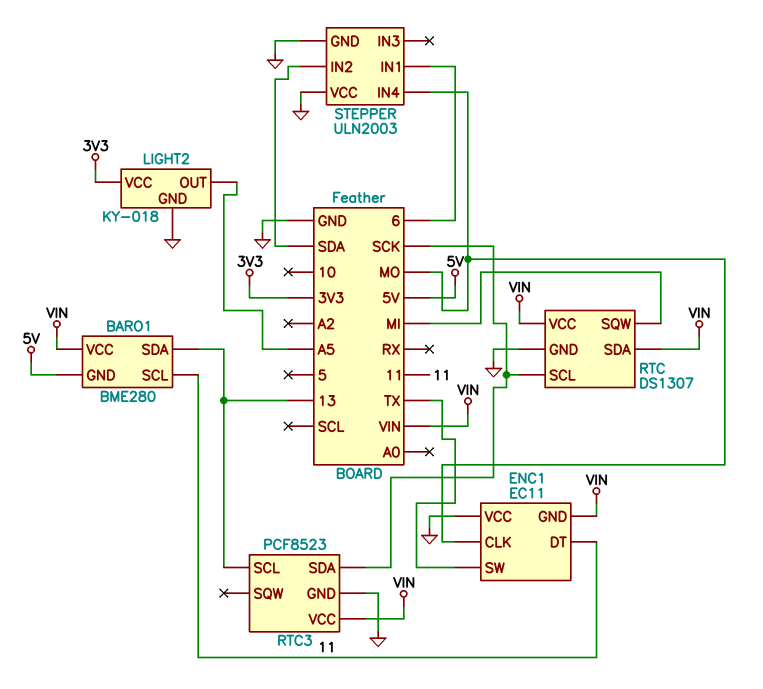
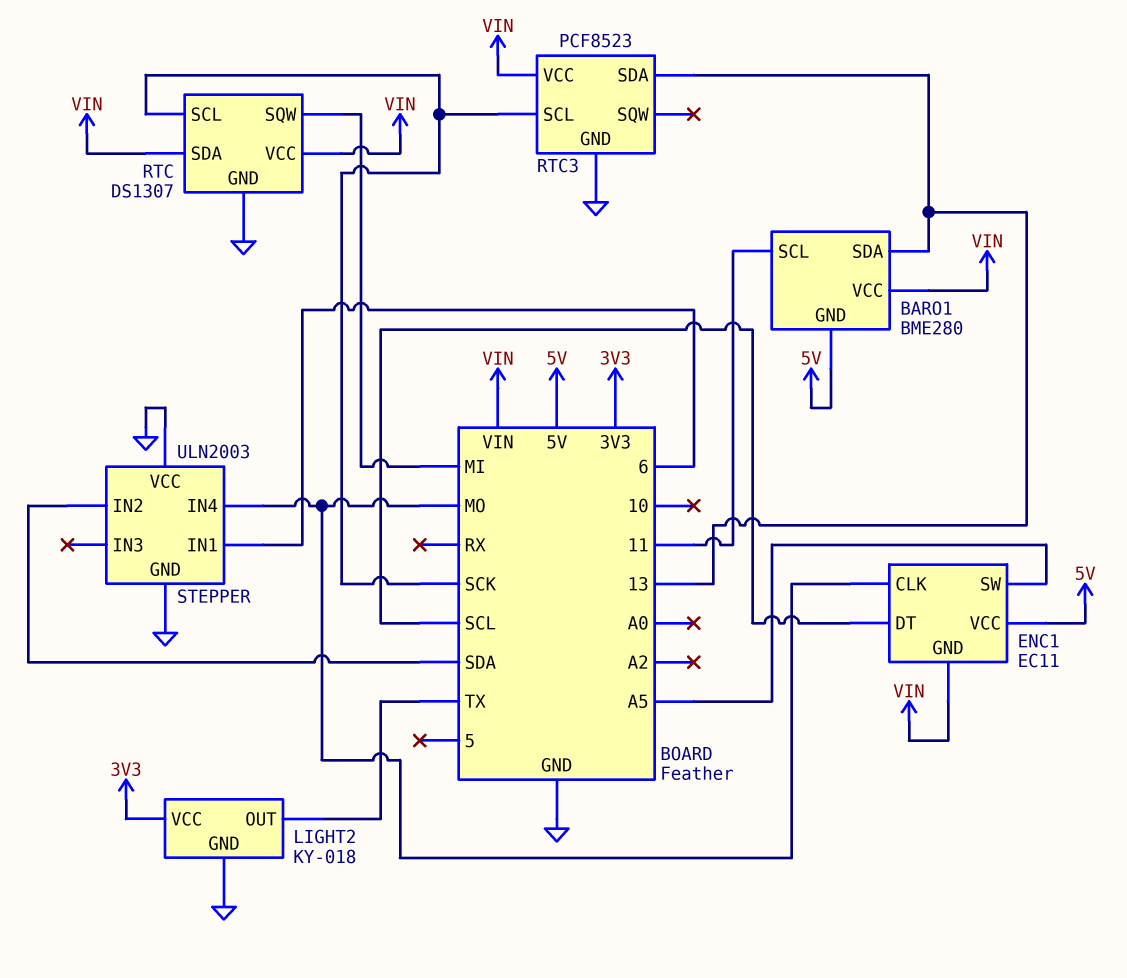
ENC1 pin DT: 11 -> SCL
ENC1 pin SW: TX -> A5
ENC1 pin VCC: GND -> 5V
LIGHT2 pin OUT: A5 -> TX
RTC3 pin SCL: 13 -> SCK
RTC3 pin SDA: SCK -> 13

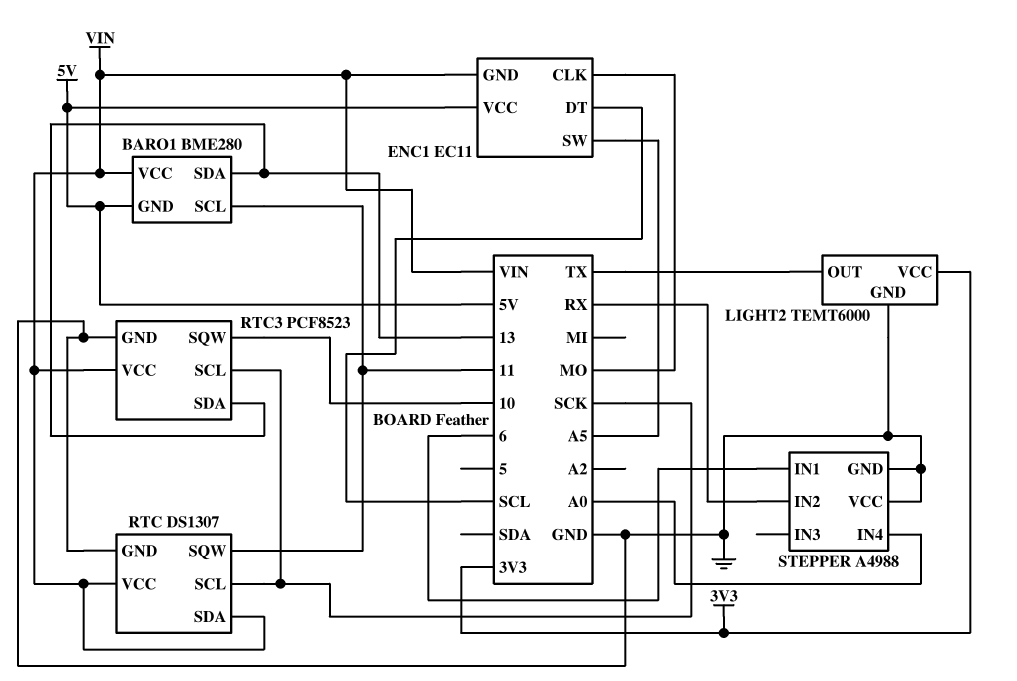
LIGHT2: KY-018 -> TEMT6000
RTC pin SQW: MI -> 11
RTC3 pin SQW: none -> 10
STEPPER: ULN2003 -> A4988
STEPPER pin IN2: SDA -> RX
STEPPER pin IN4: MO -> A0

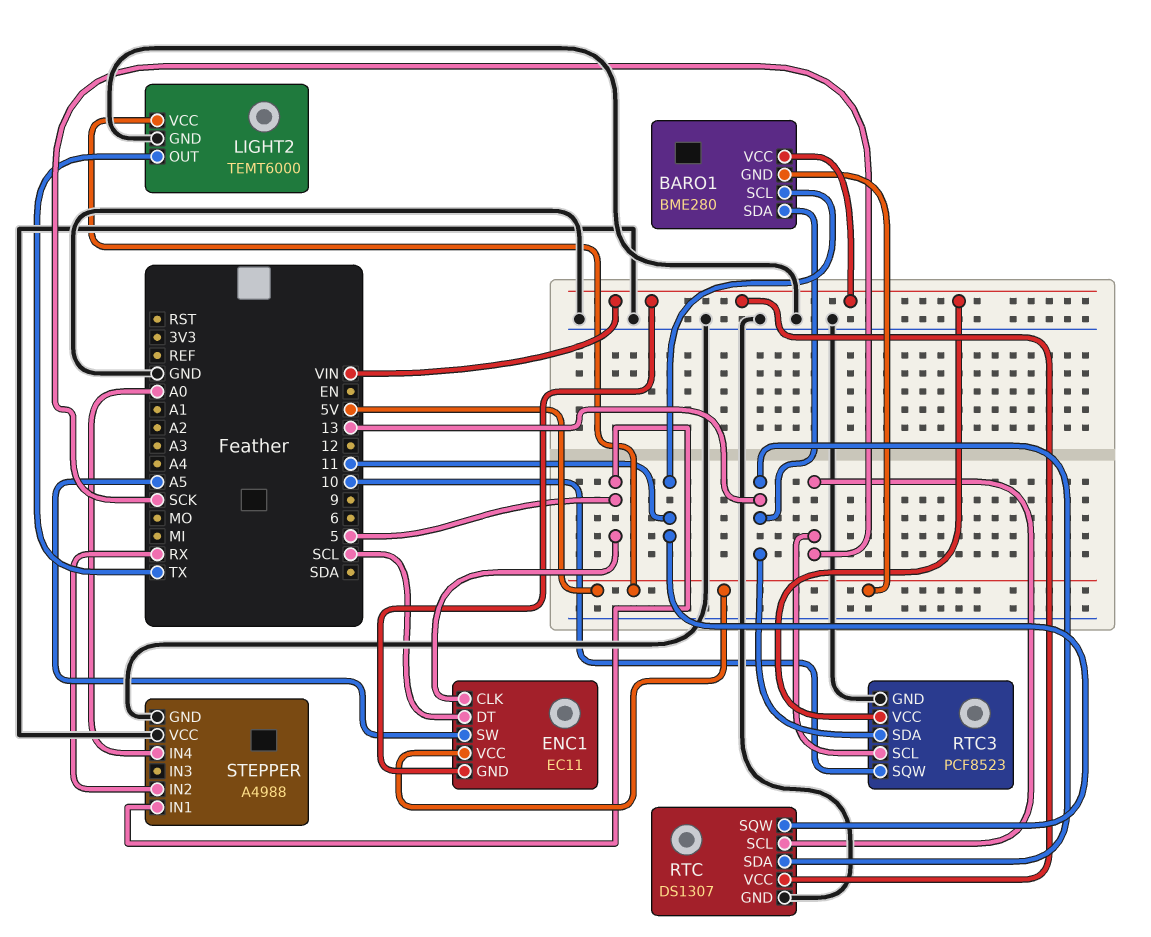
ENC1 pin CLK: MO -> 5
LIGHT2 pin VCC: 3V3 -> 5V
RTC pin SDA: VIN -> 13
STEPPER pin IN1: 6 -> 5

